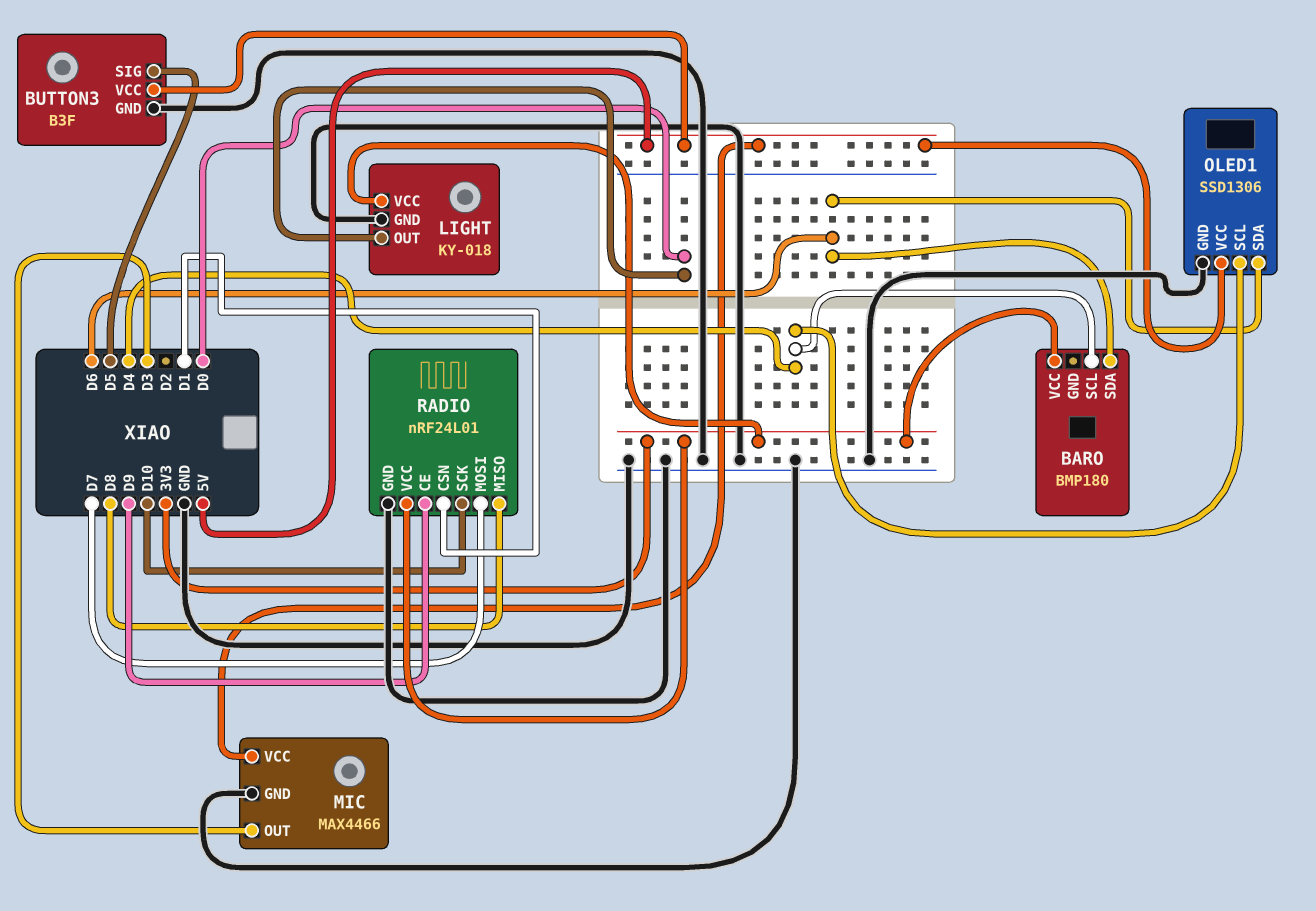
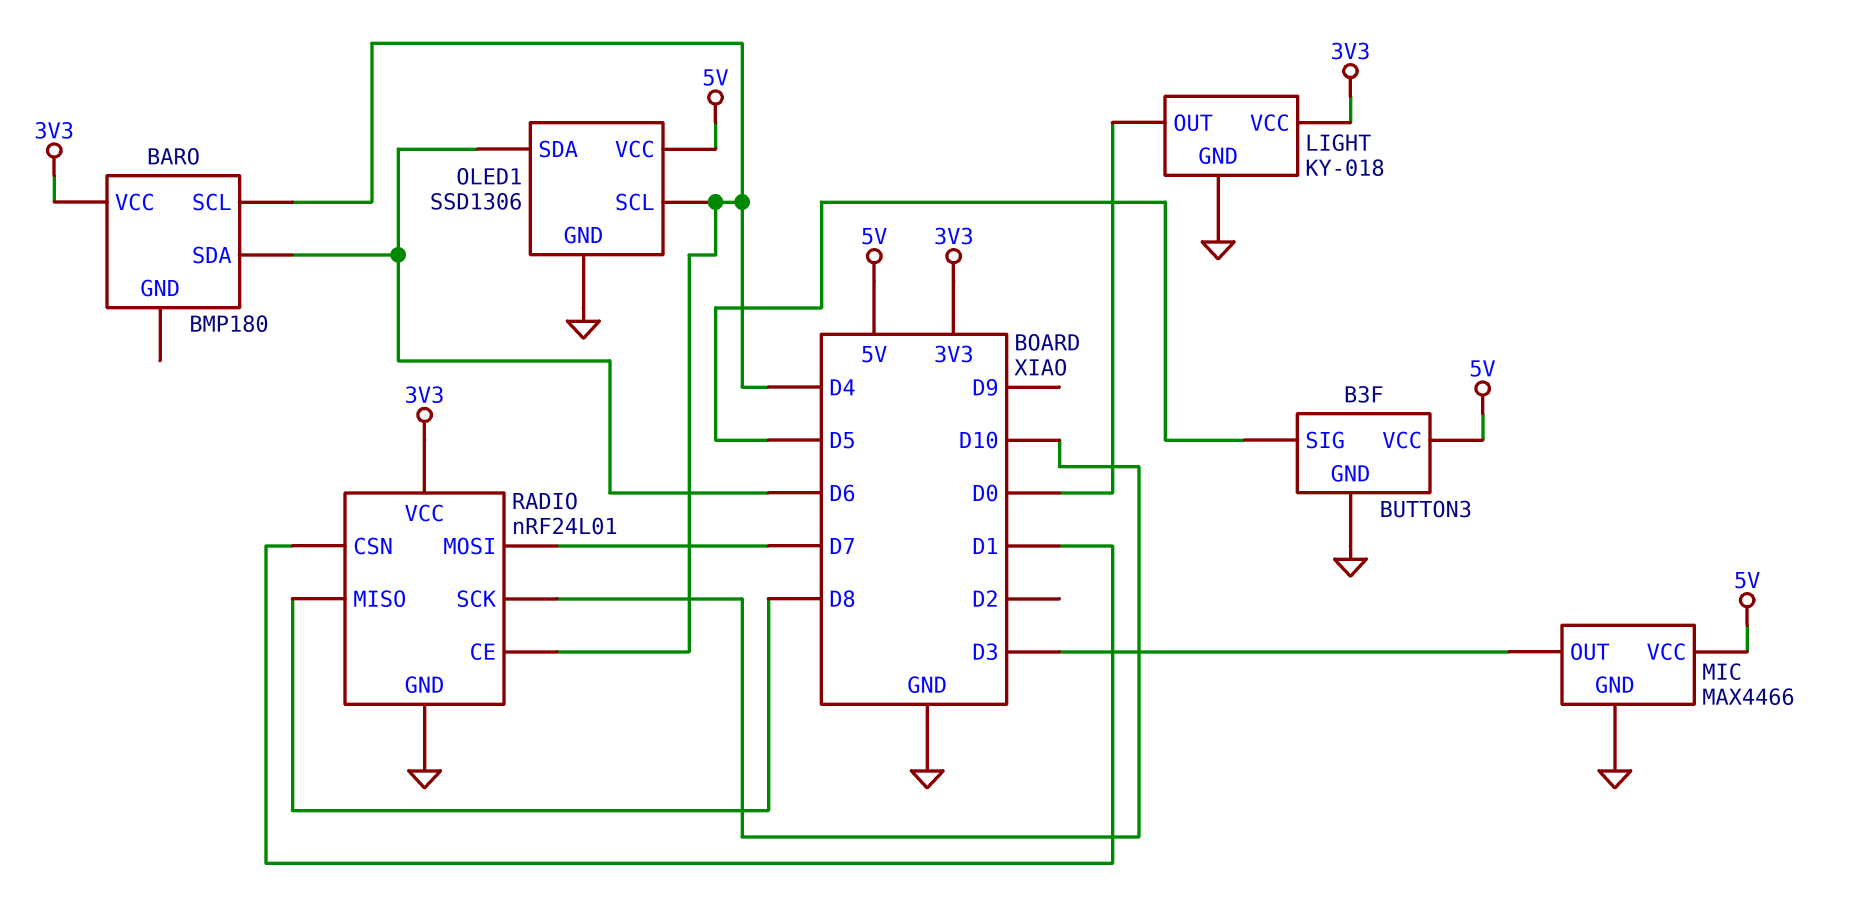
RADIO pin CE: D9 -> D4

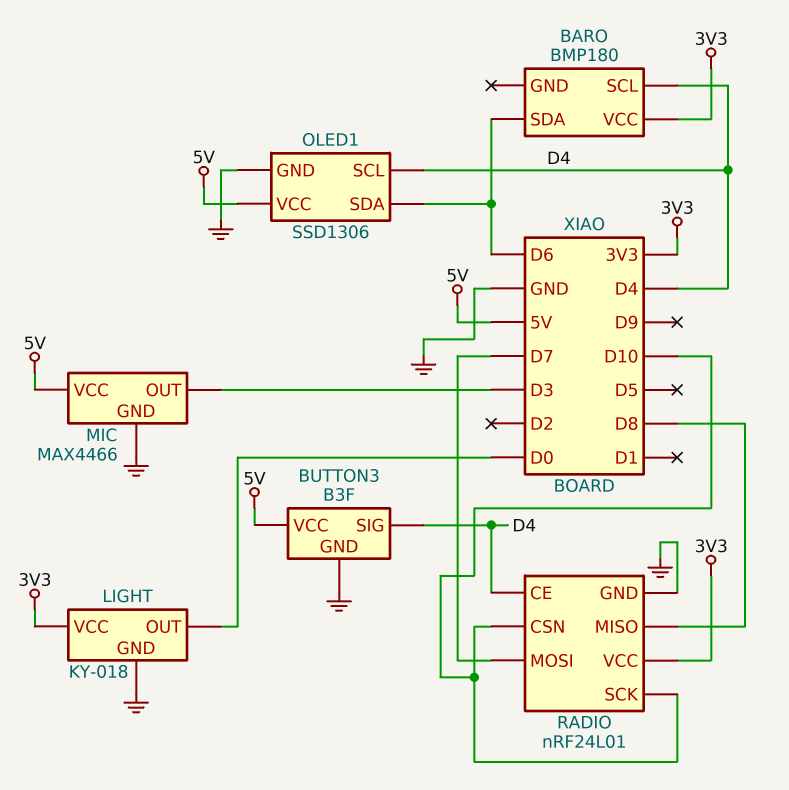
BUTTON3 pin SIG: D5 -> D4
RADIO pin CSN: D1 -> D10

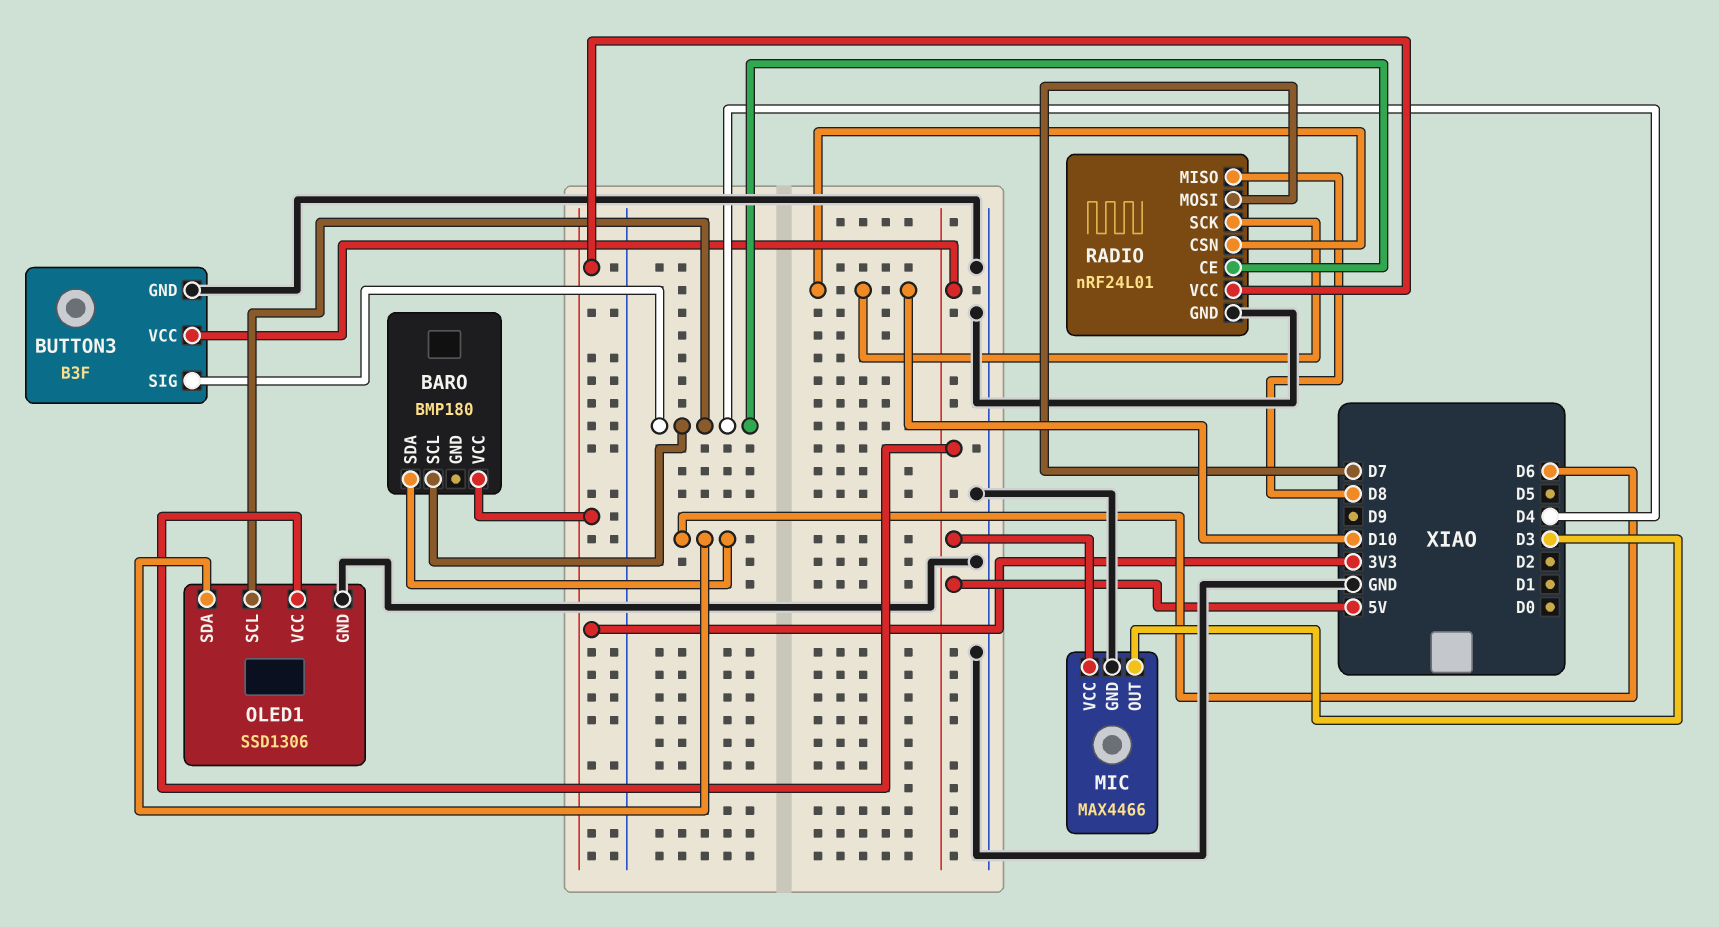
LIGHT: KY-018 -> none
LIGHT pin GND: GND -> none
LIGHT pin OUT: D0 -> none
LIGHT pin VCC: 3V3 -> none

